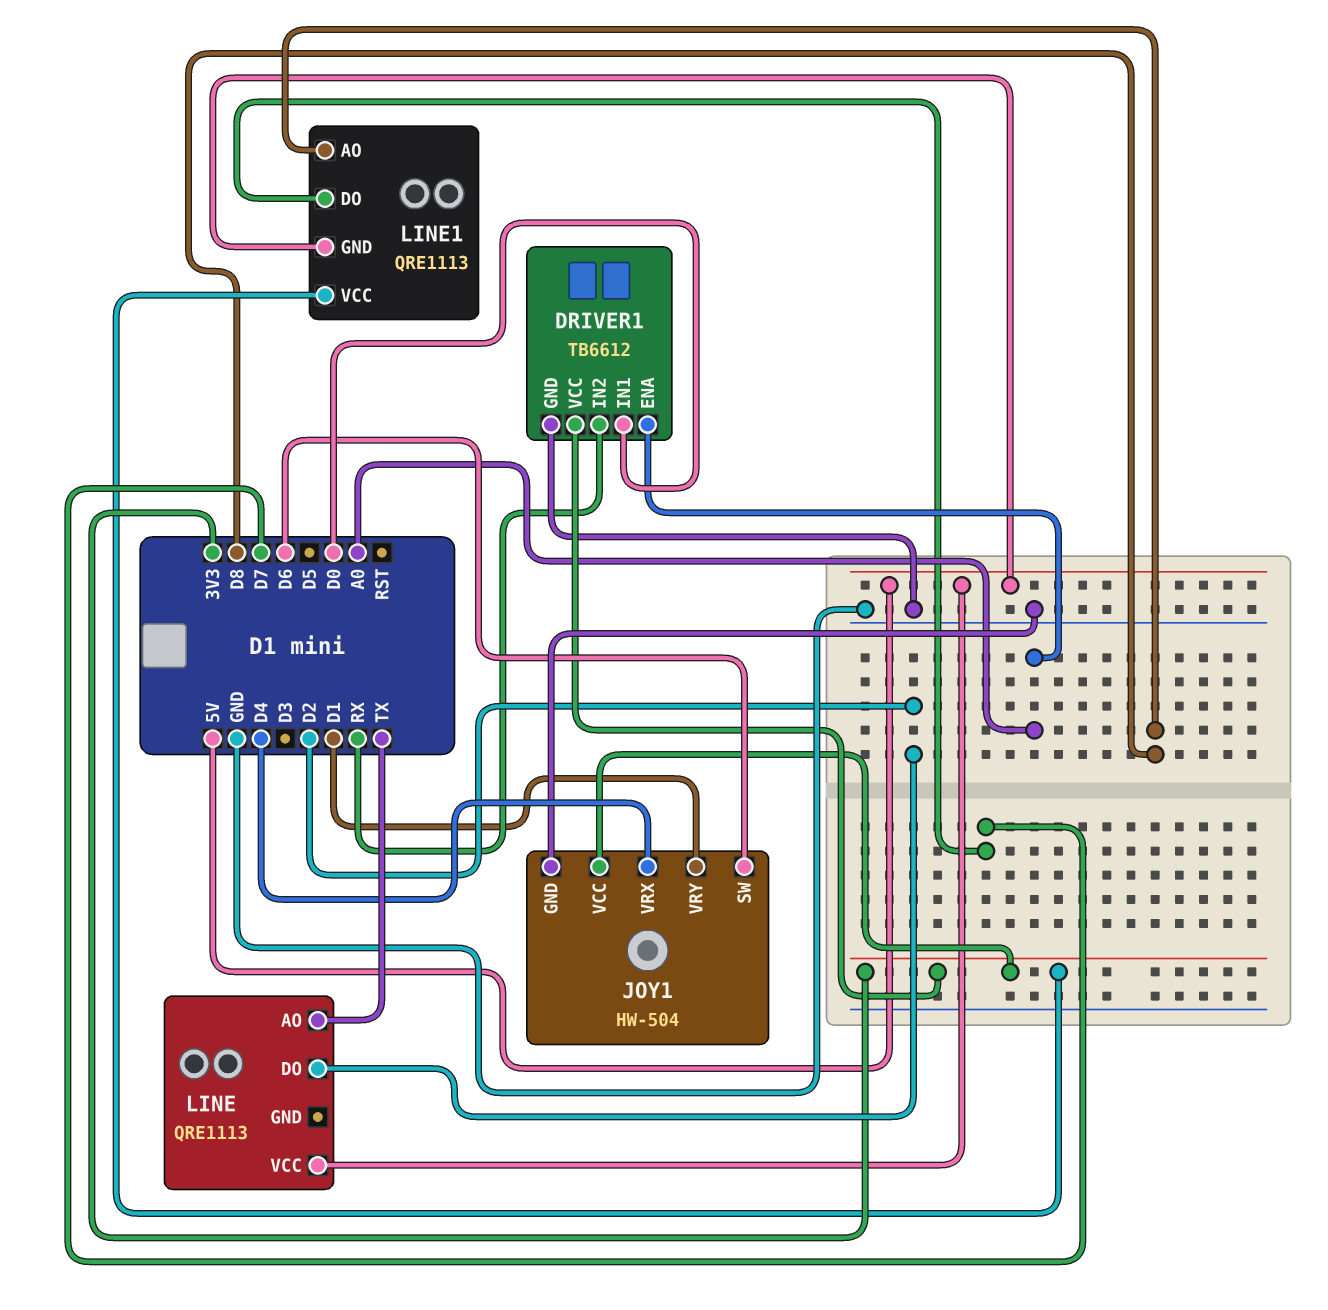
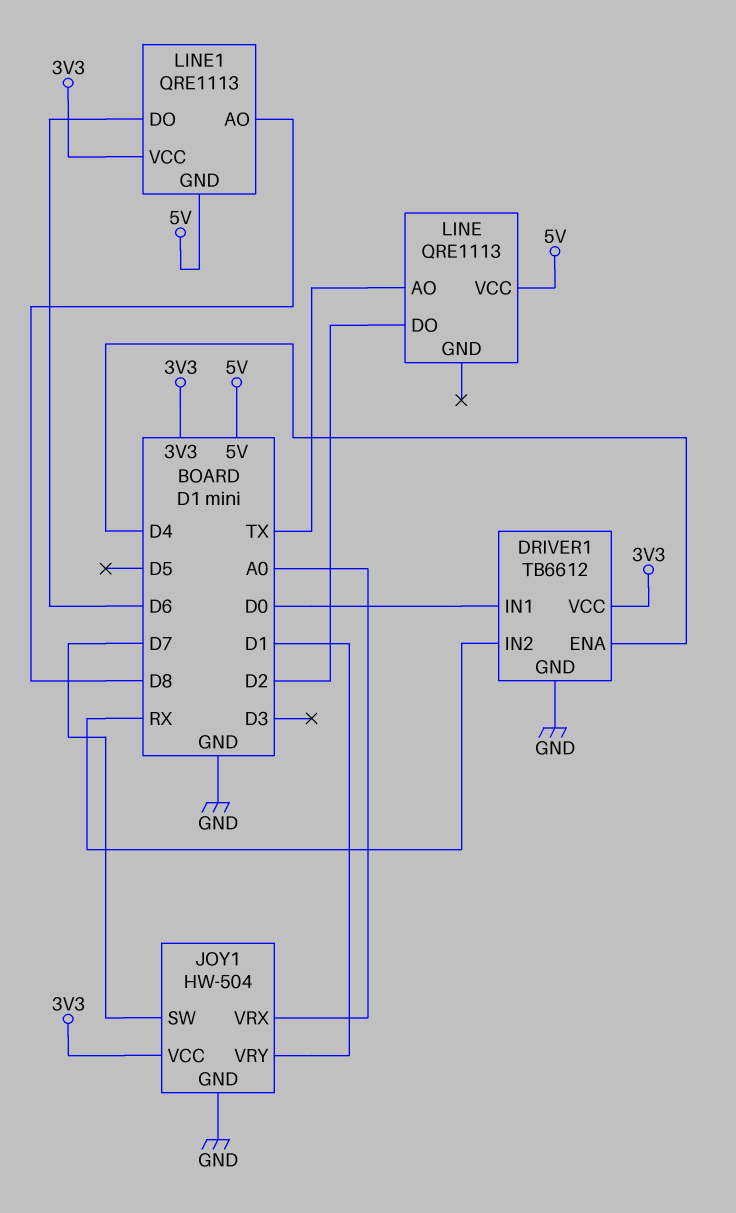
DRIVER1 pin ENA: A0 -> D4
JOY1 pin SW: D6 -> D7
JOY1 pin VRX: D4 -> A0
LINE1 pin DO: D7 -> D6

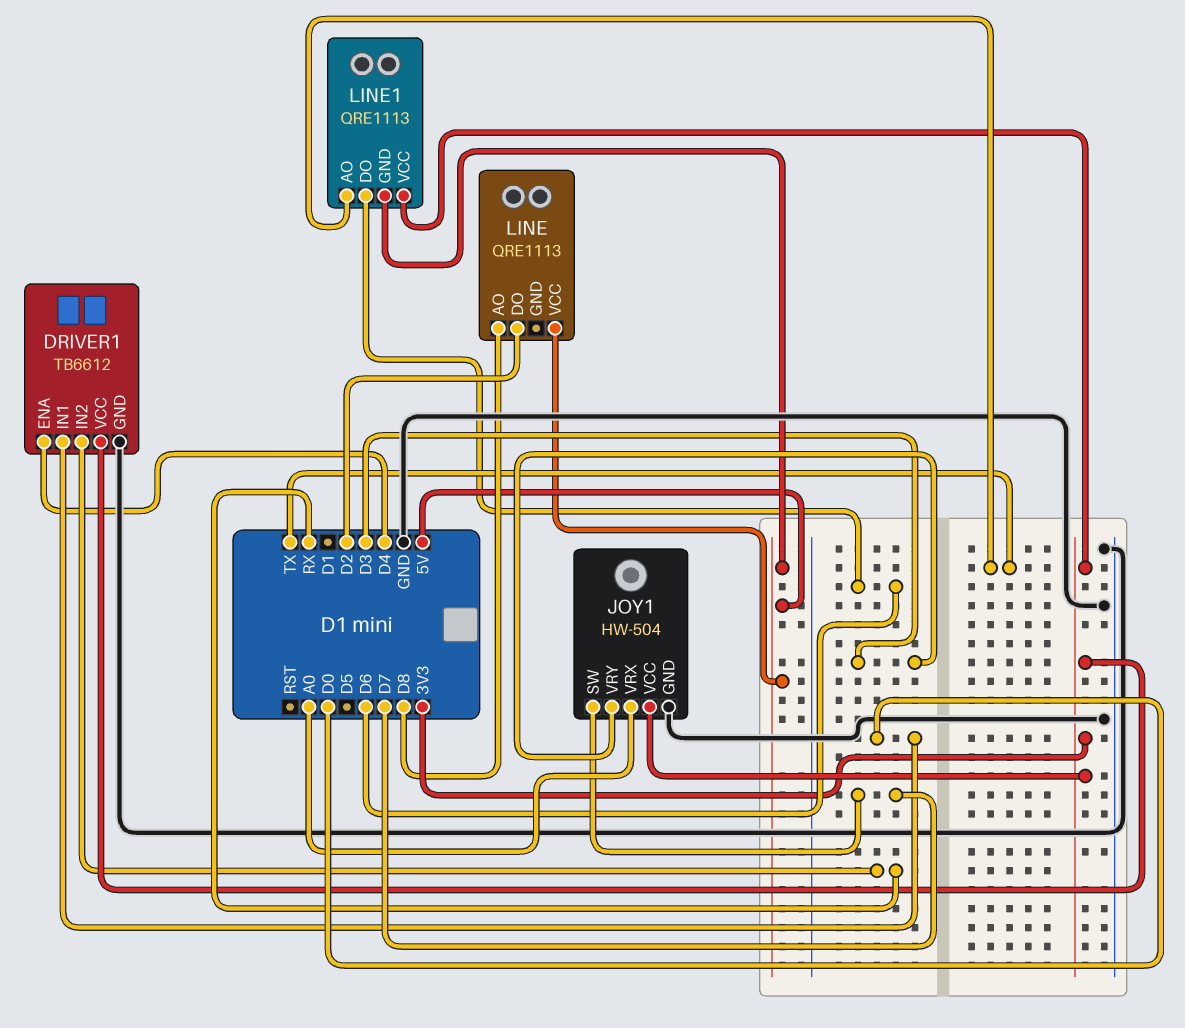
JOY1 pin VRY: D1 -> D3
LINE pin AO: TX -> D8
LINE1 pin AO: D8 -> TX

